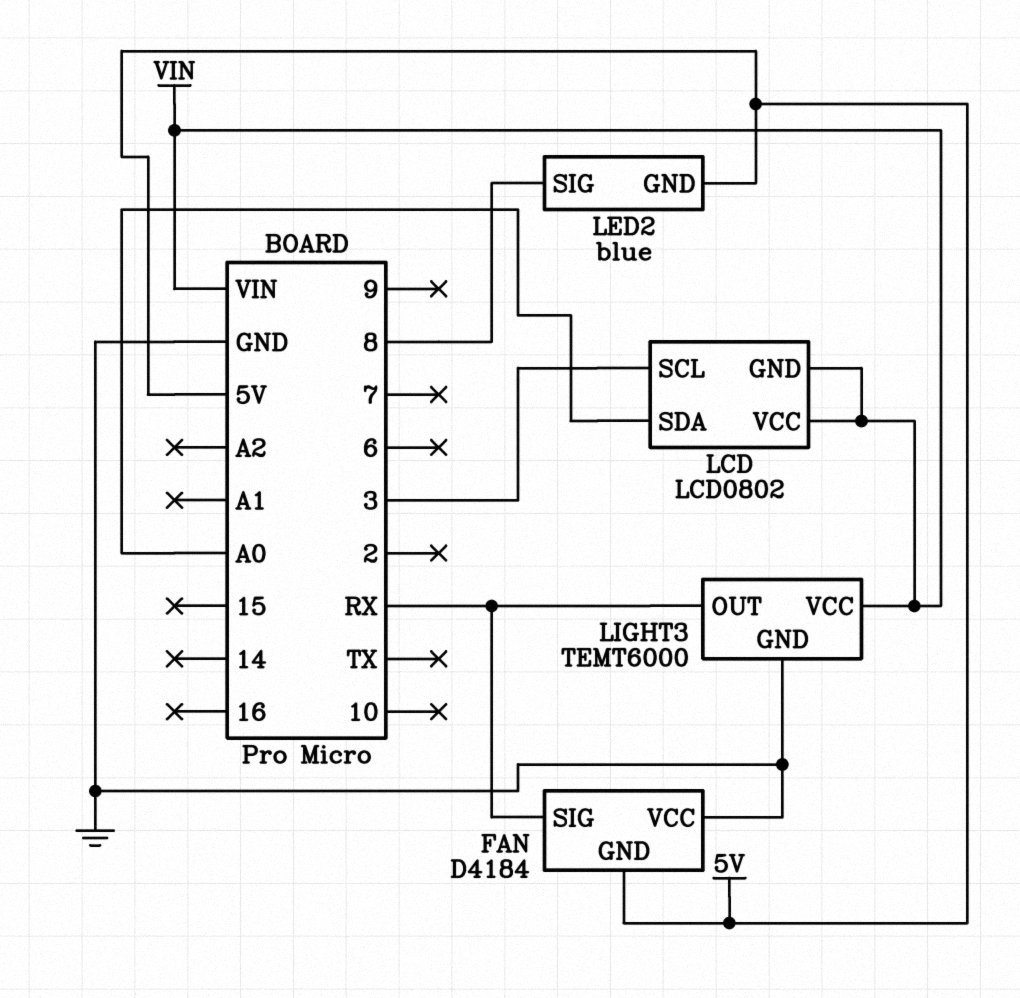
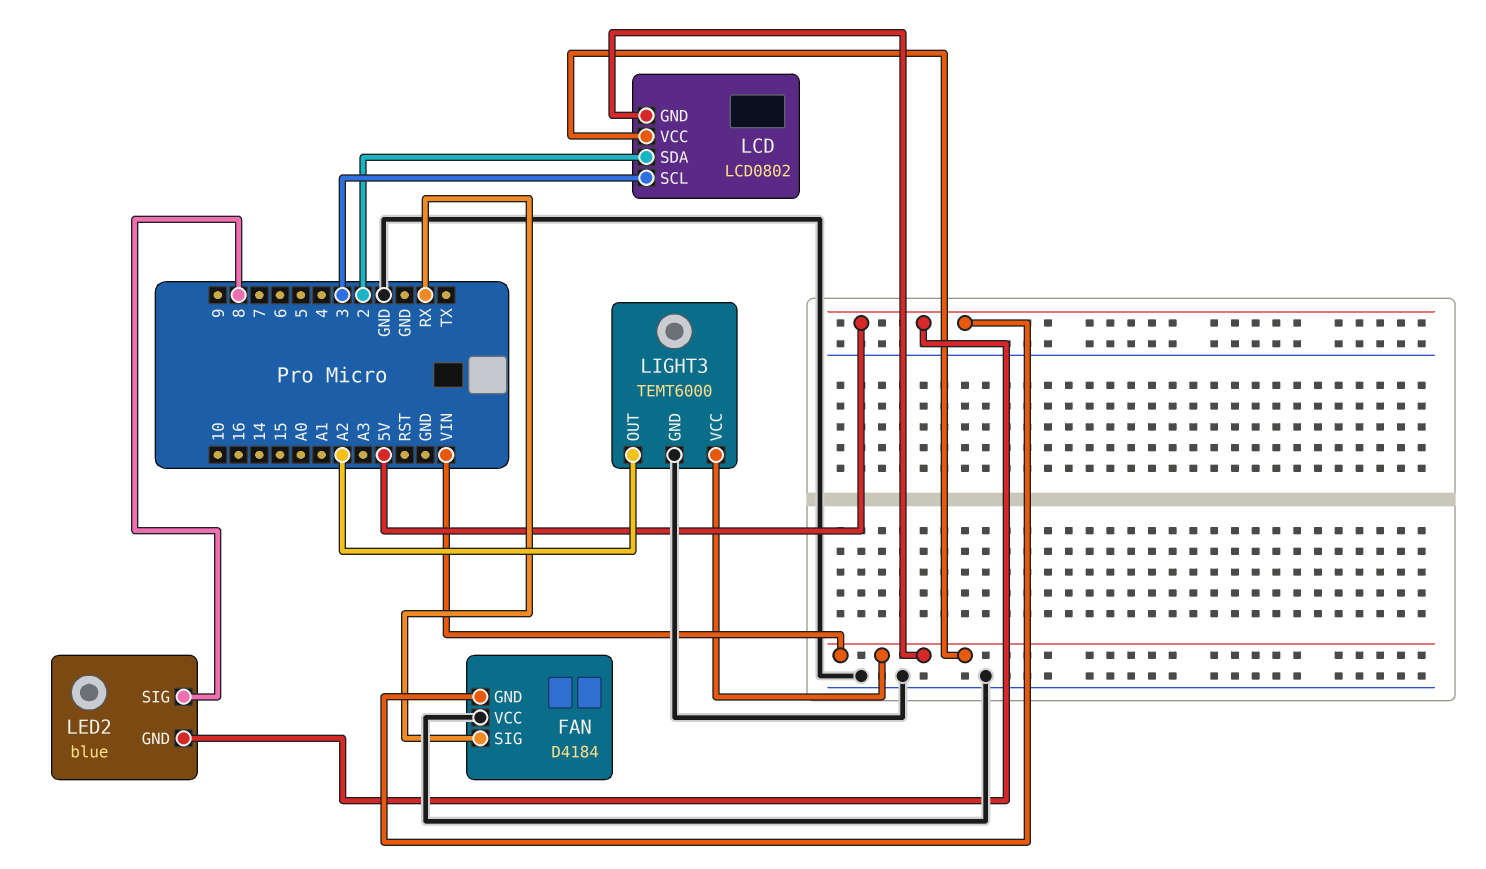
LCD pin SDA: A0 -> 2
LIGHT3 pin OUT: RX -> A2

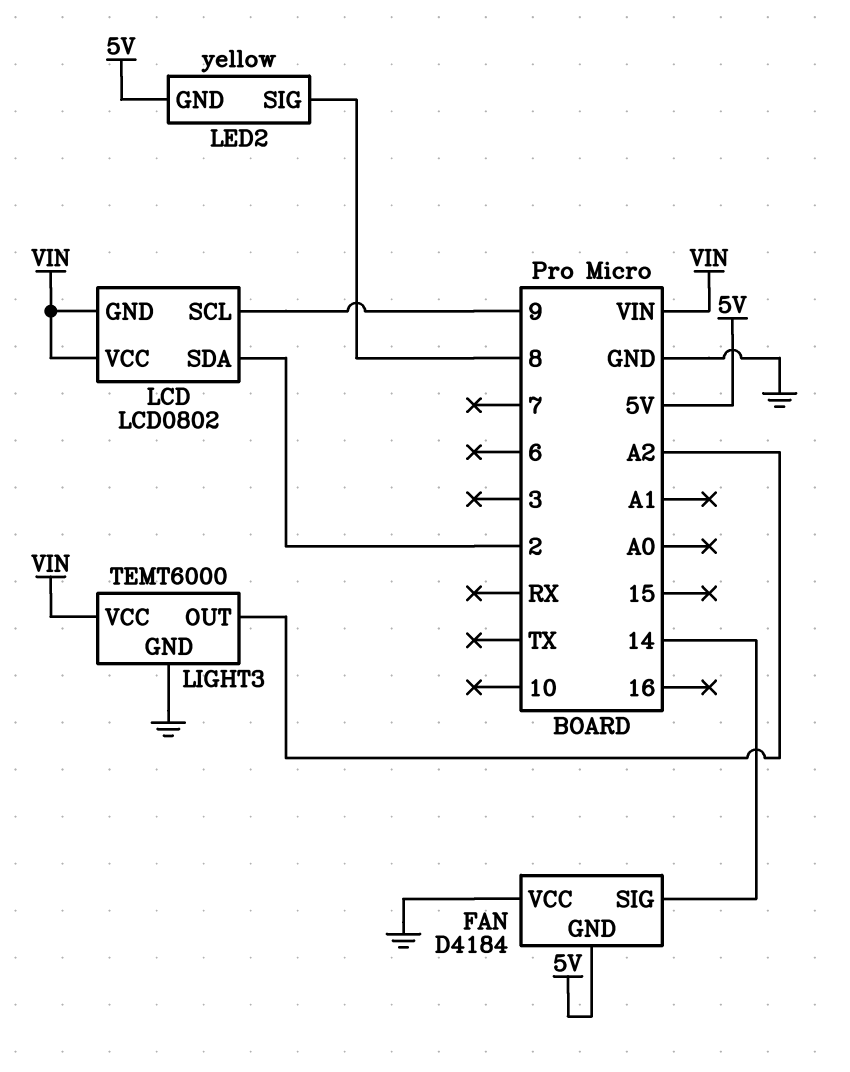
FAN pin SIG: RX -> 14
LCD pin SCL: 3 -> 9
LED2: blue -> yellow

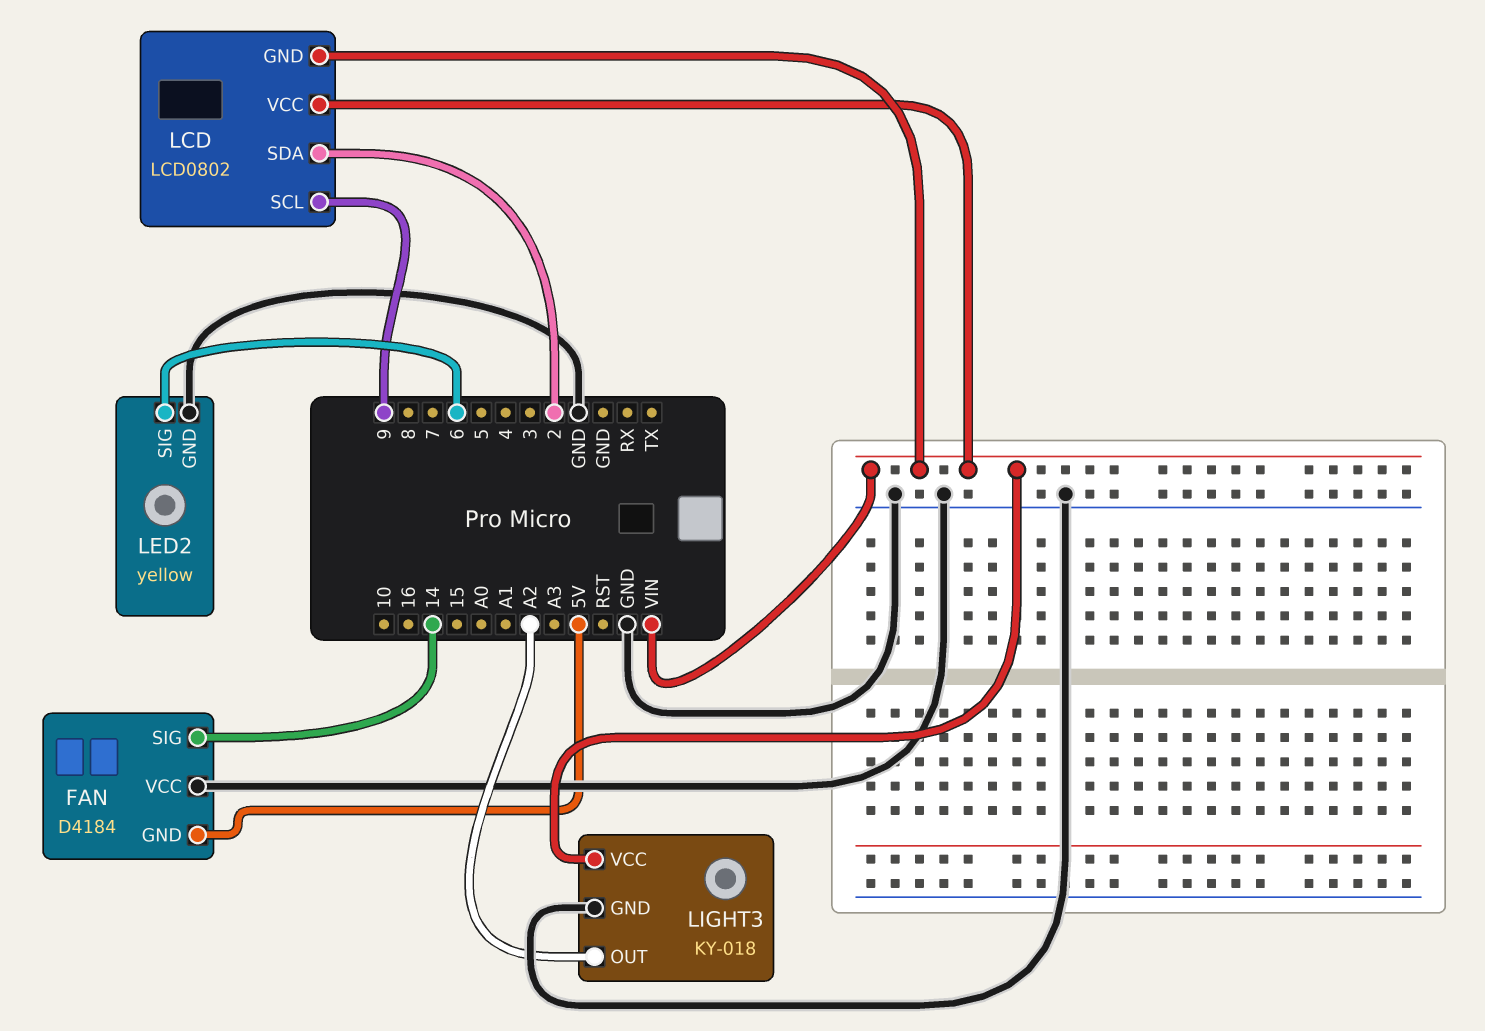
LED2 pin GND: 5V -> GND
LED2 pin SIG: 8 -> 6
LIGHT3: TEMT6000 -> KY-018

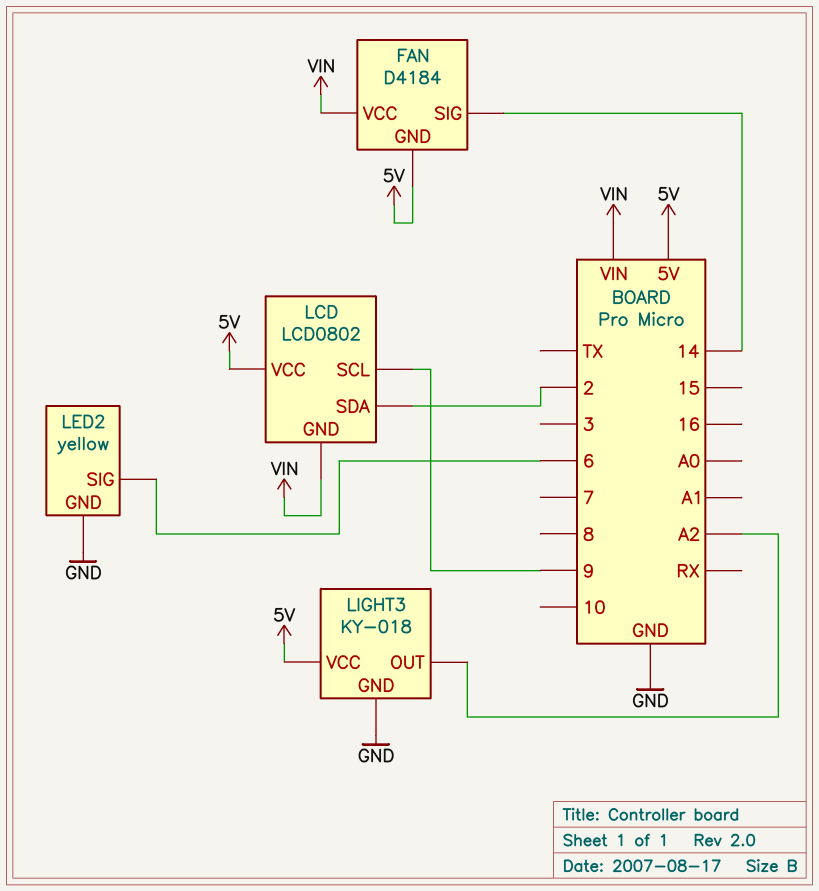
FAN pin VCC: GND -> VIN
LCD pin VCC: VIN -> 5V
LIGHT3 pin VCC: VIN -> 5V

